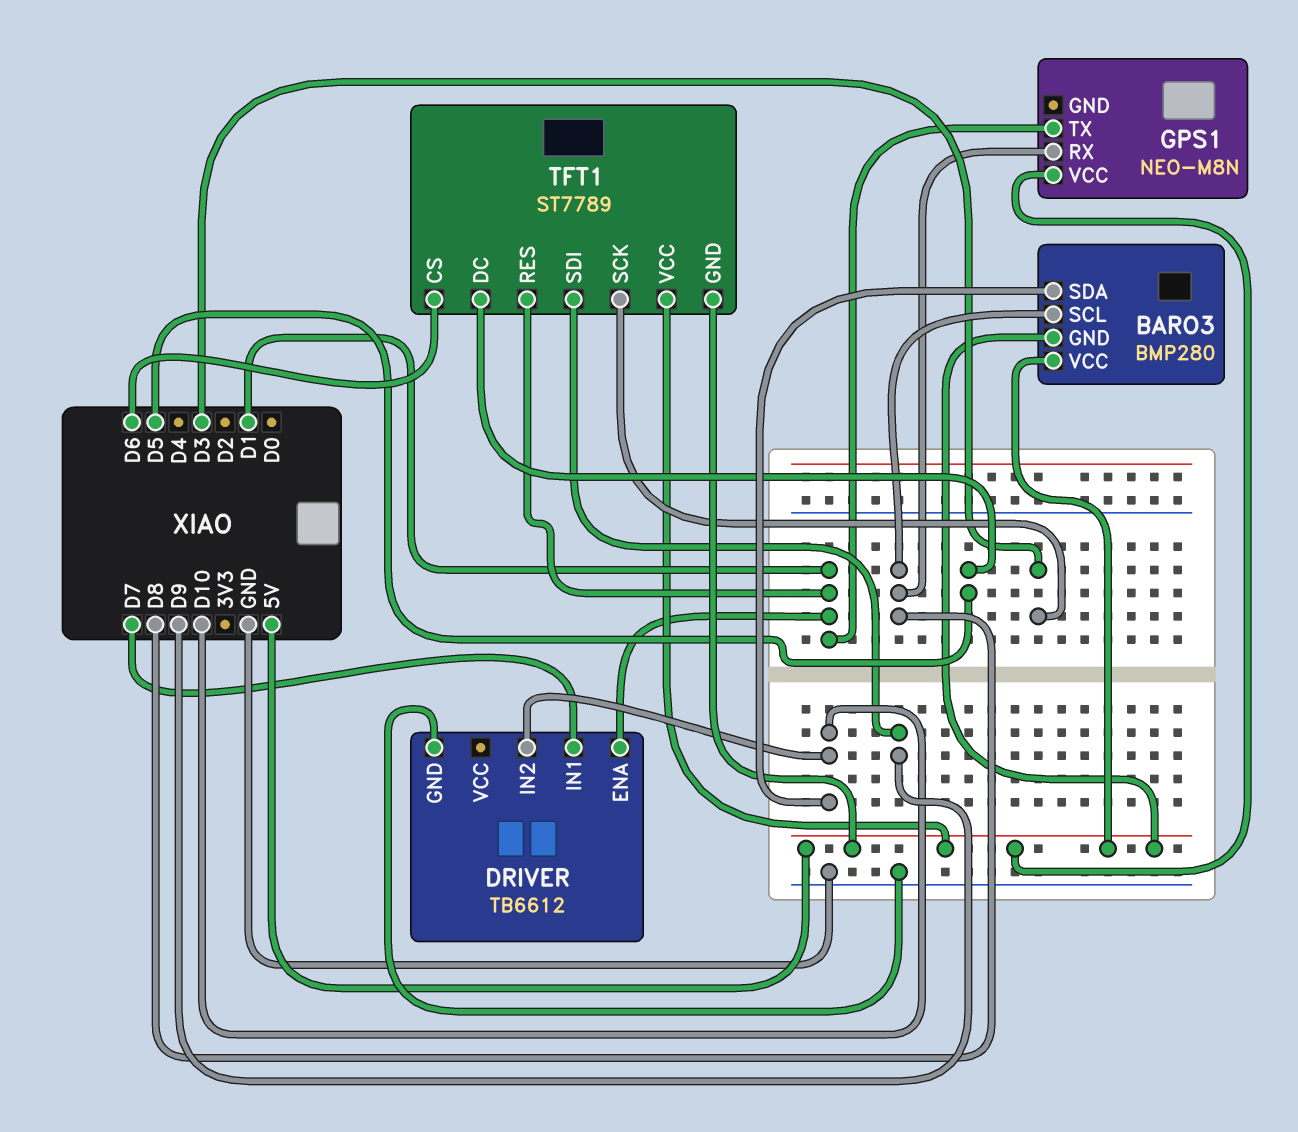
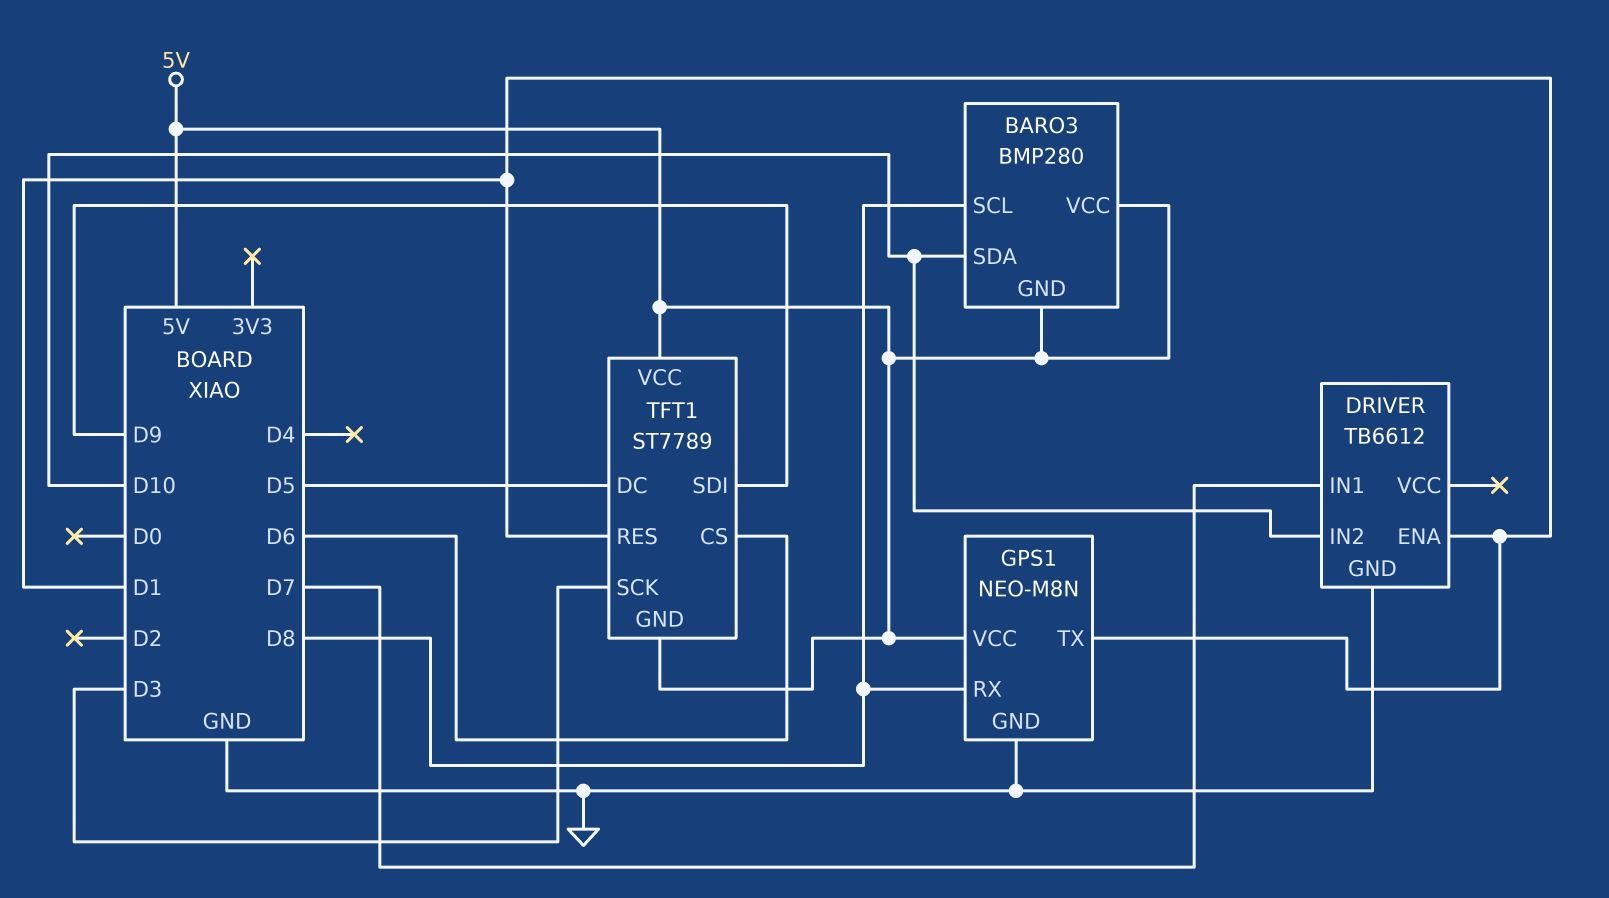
GPS1 pin GND: none -> GND

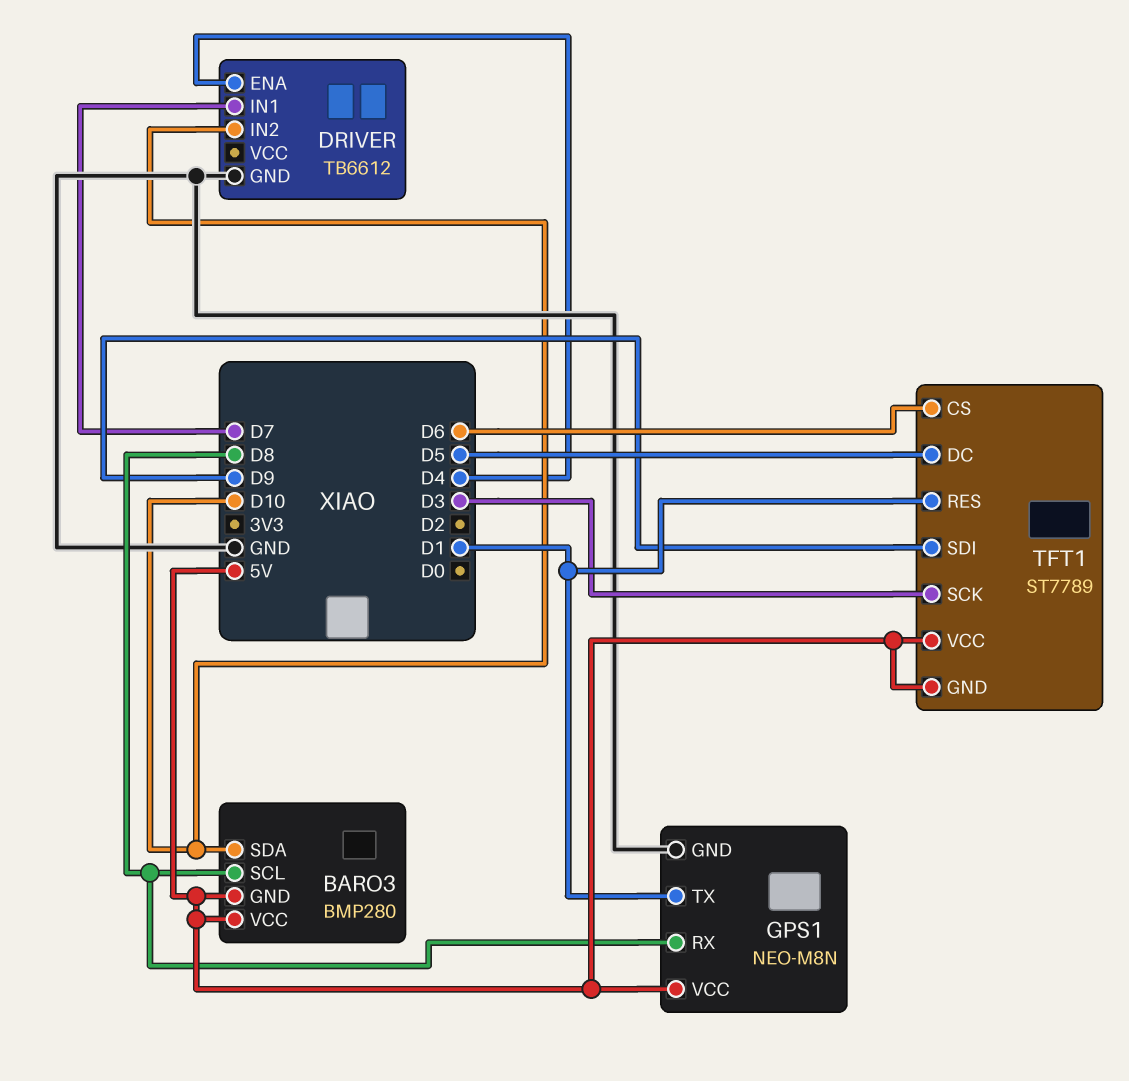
DRIVER pin ENA: D1 -> D4

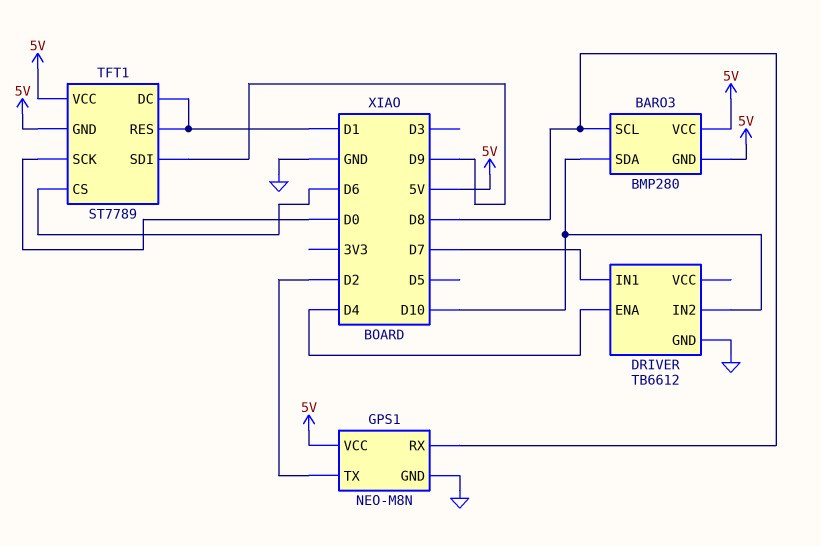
GPS1 pin TX: D1 -> D2
TFT1 pin DC: D5 -> D1
TFT1 pin SCK: D3 -> D0

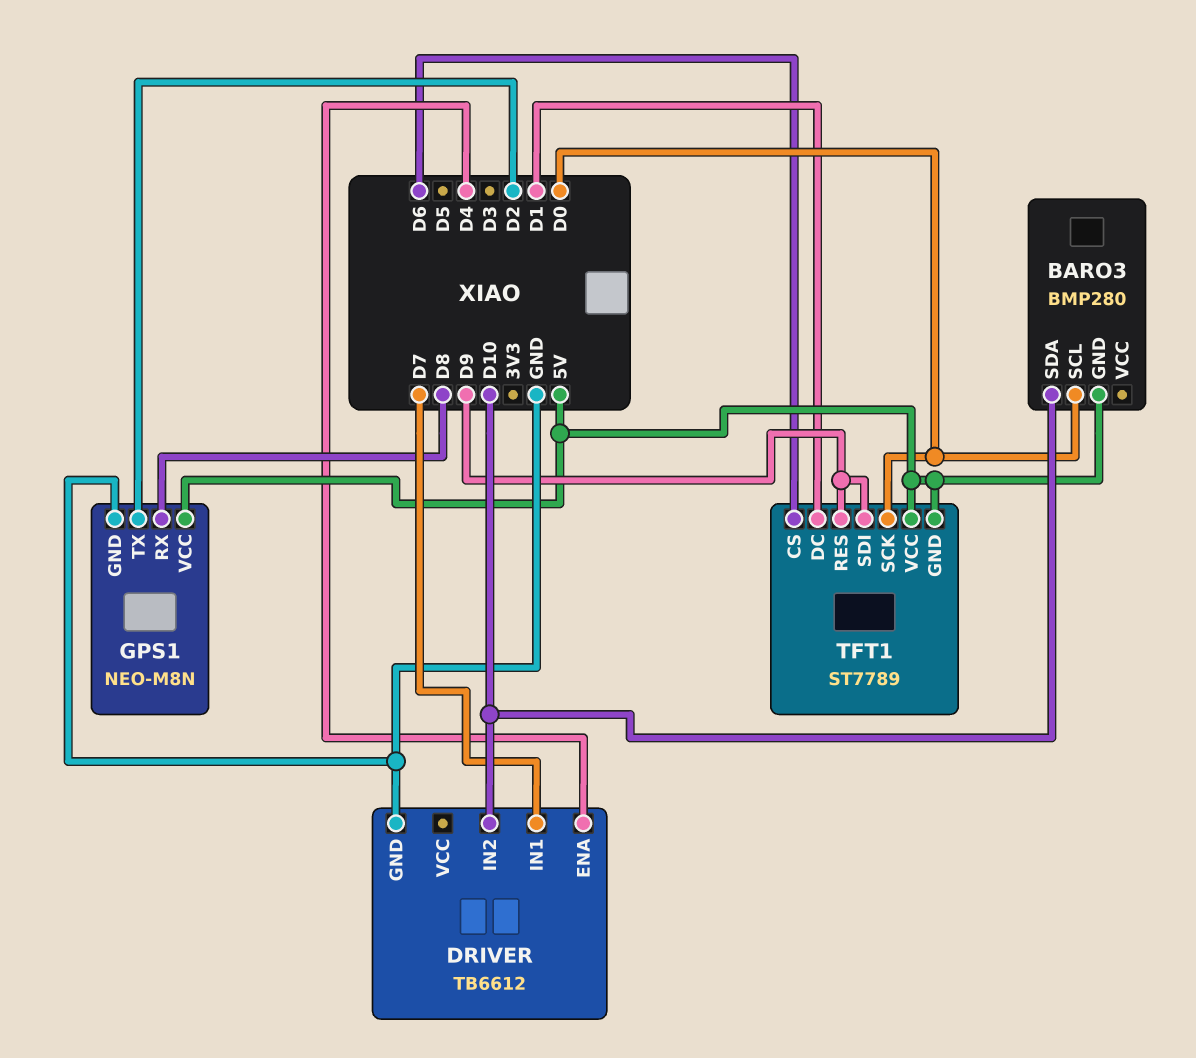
BARO3 pin SCL: D8 -> D0
BARO3 pin VCC: 5V -> none
TFT1 pin RES: D1 -> D9

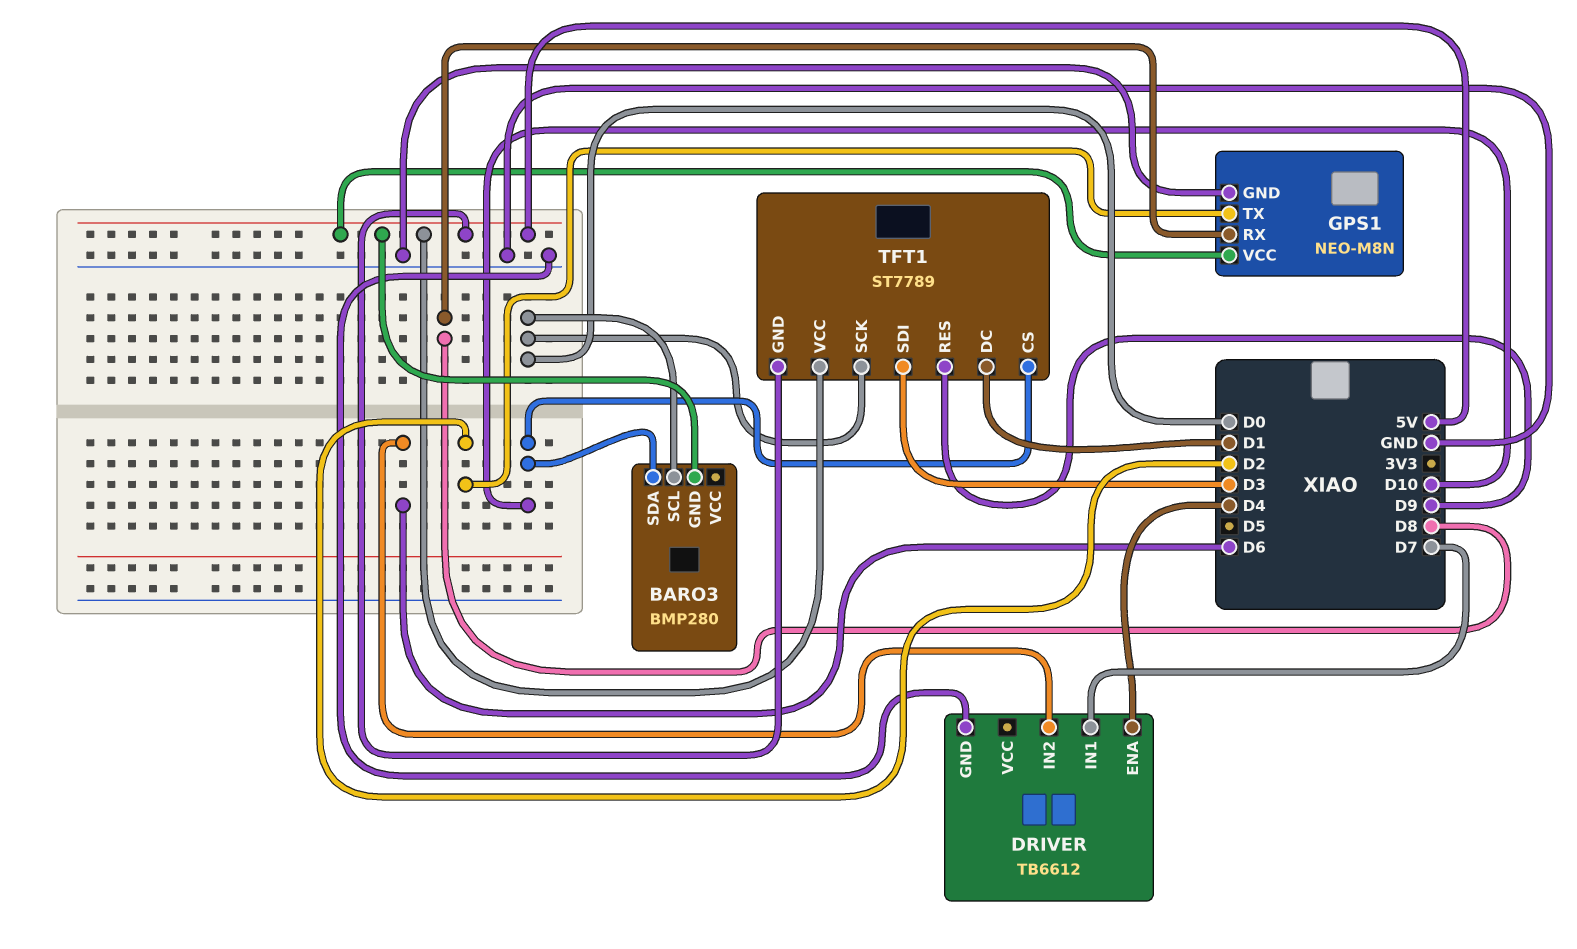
DRIVER pin IN2: D10 -> D6
TFT1 pin CS: D6 -> D10
TFT1 pin SDI: D9 -> D3

